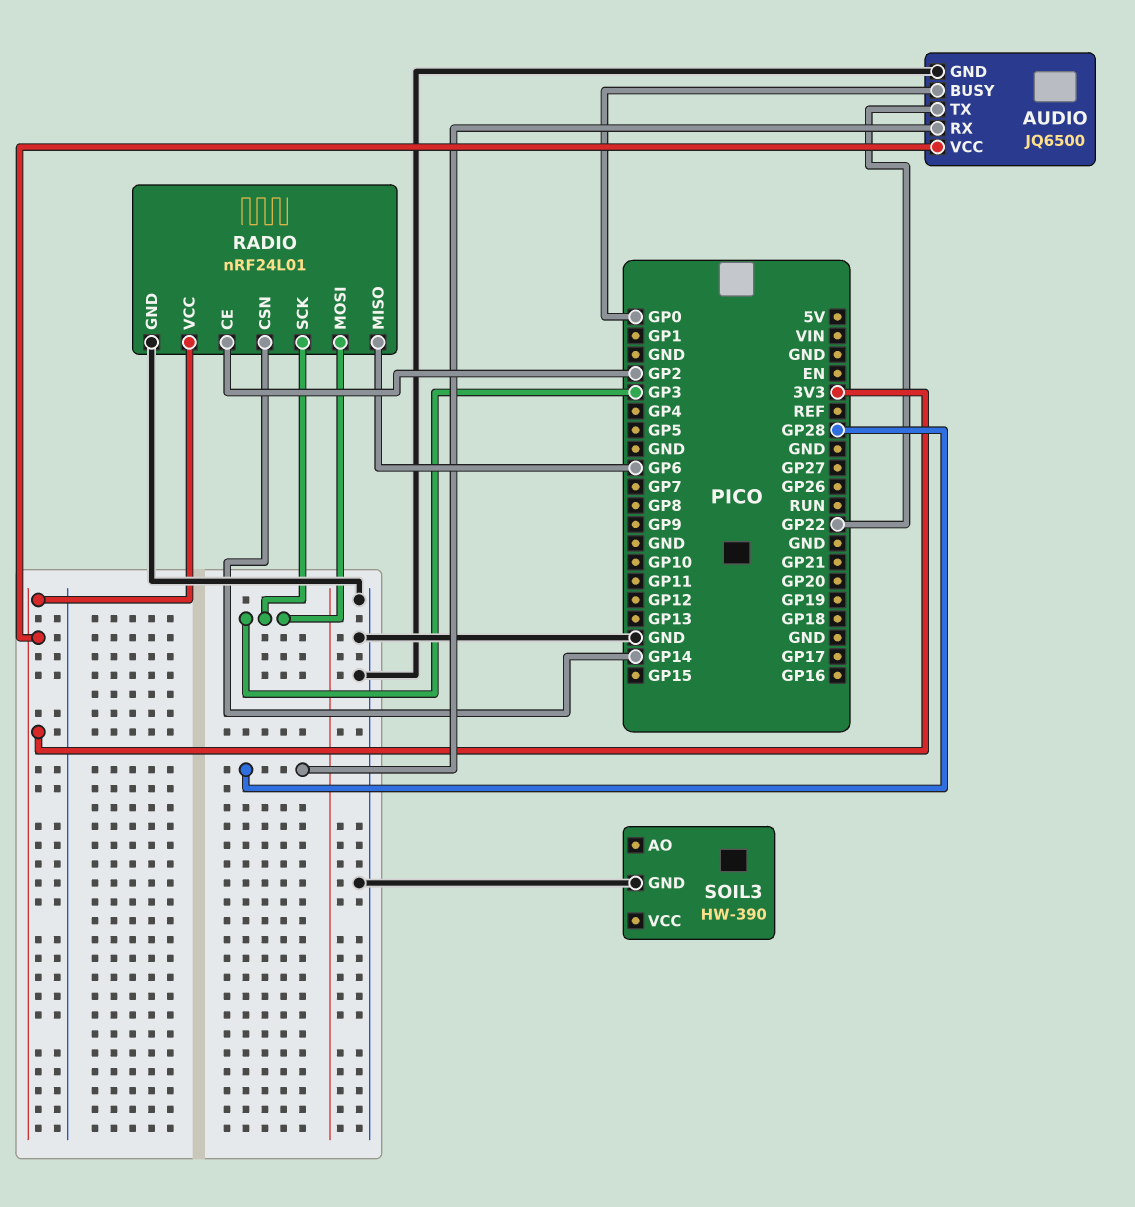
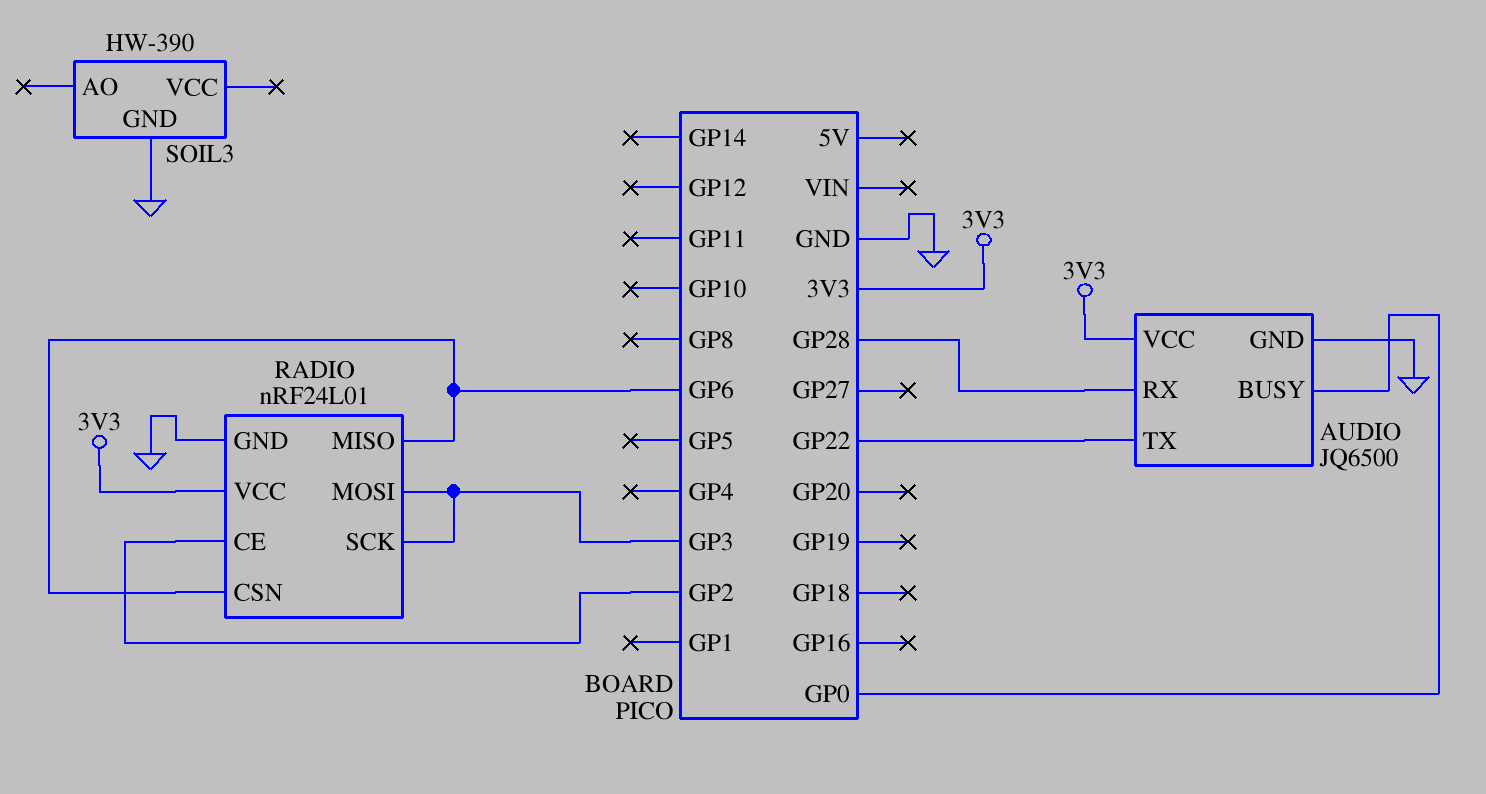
RADIO pin CSN: GP14 -> GP6

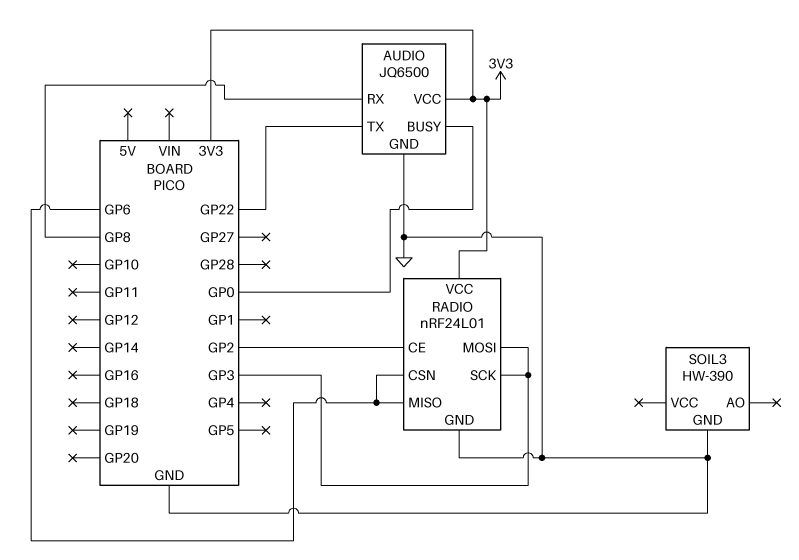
AUDIO pin RX: GP28 -> GP8

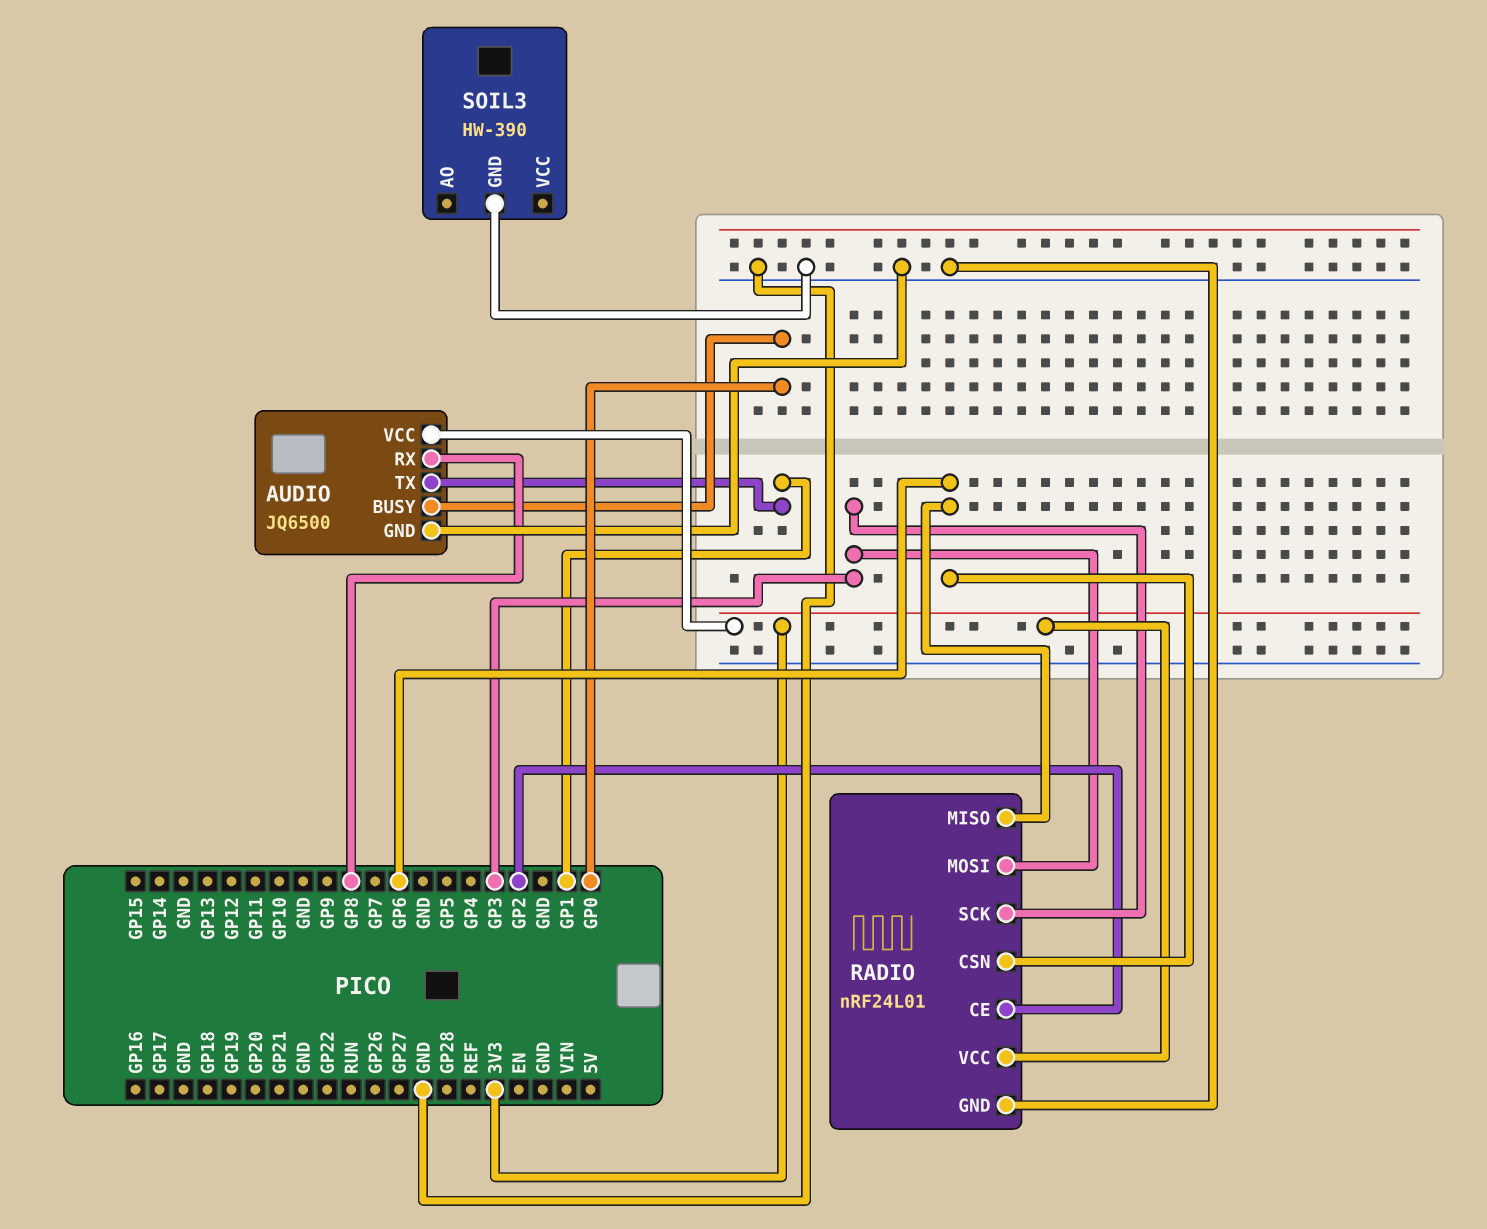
AUDIO pin TX: GP22 -> GP1

